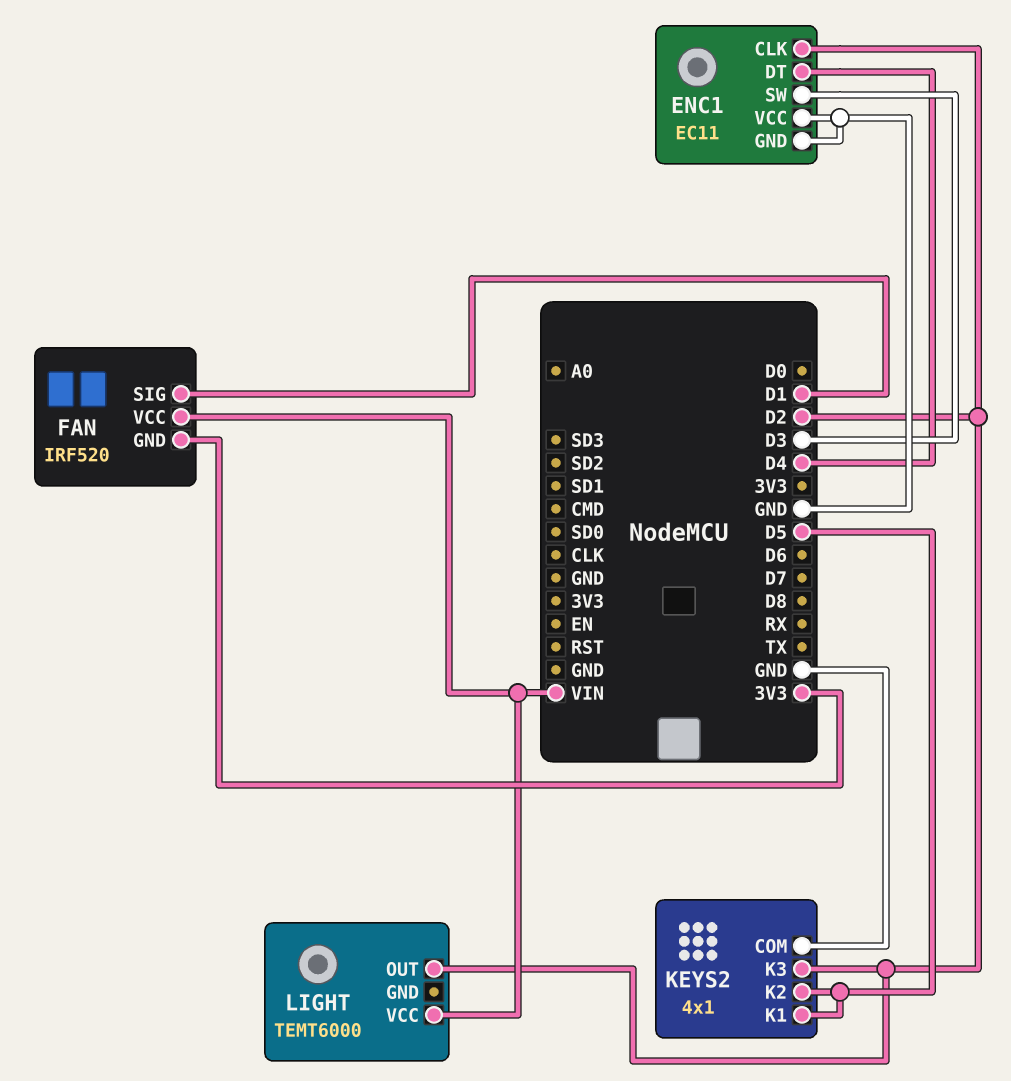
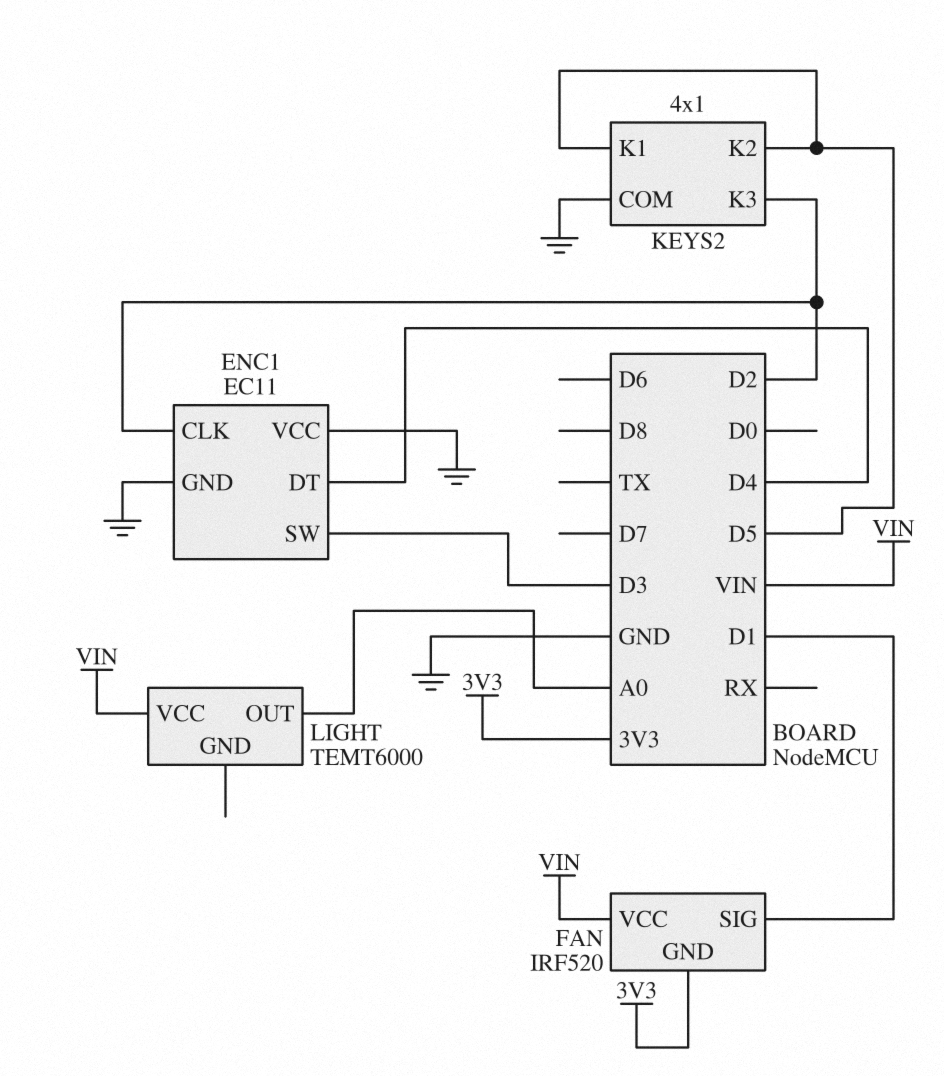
LIGHT pin OUT: D2 -> A0

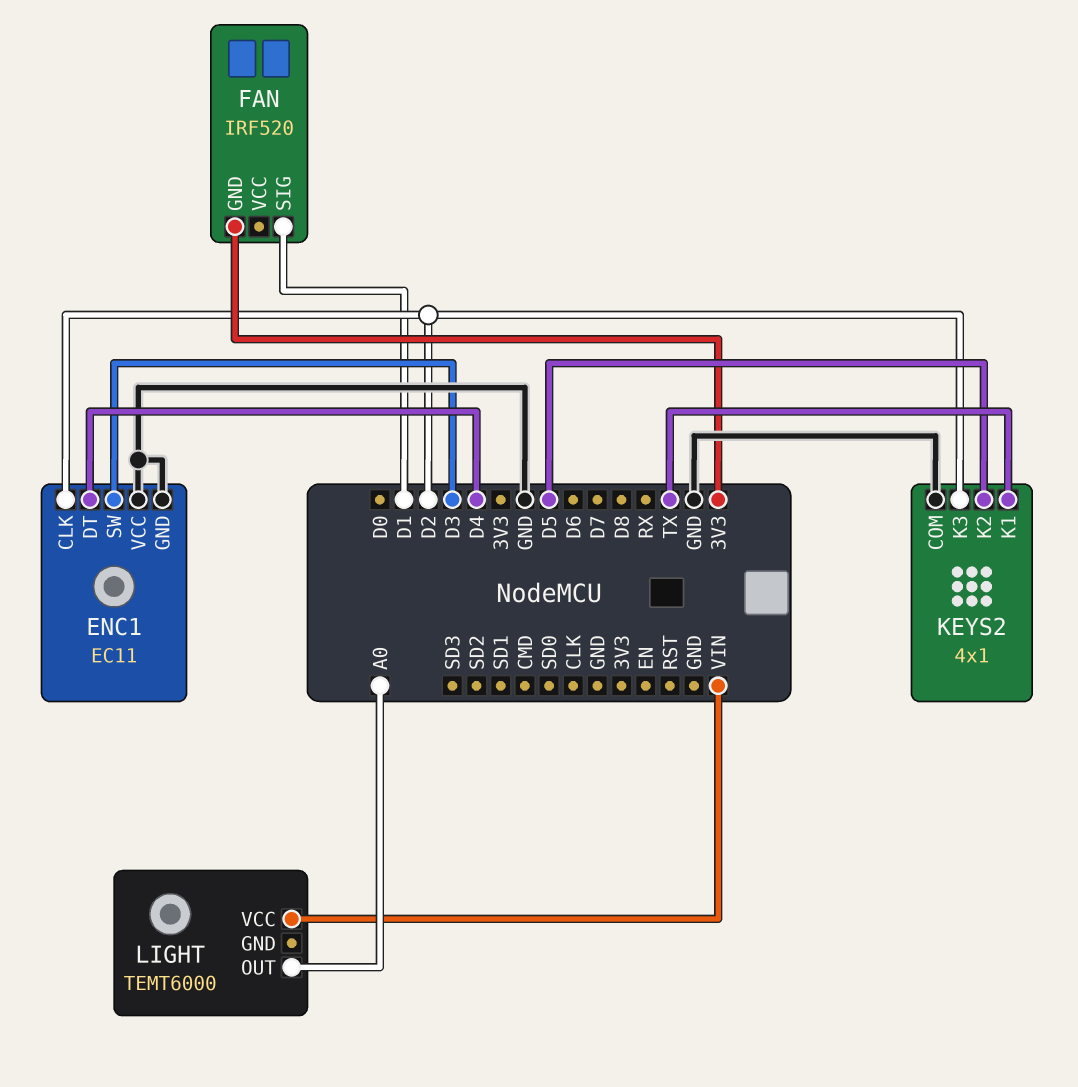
FAN pin VCC: VIN -> none
KEYS2 pin K1: D5 -> TX

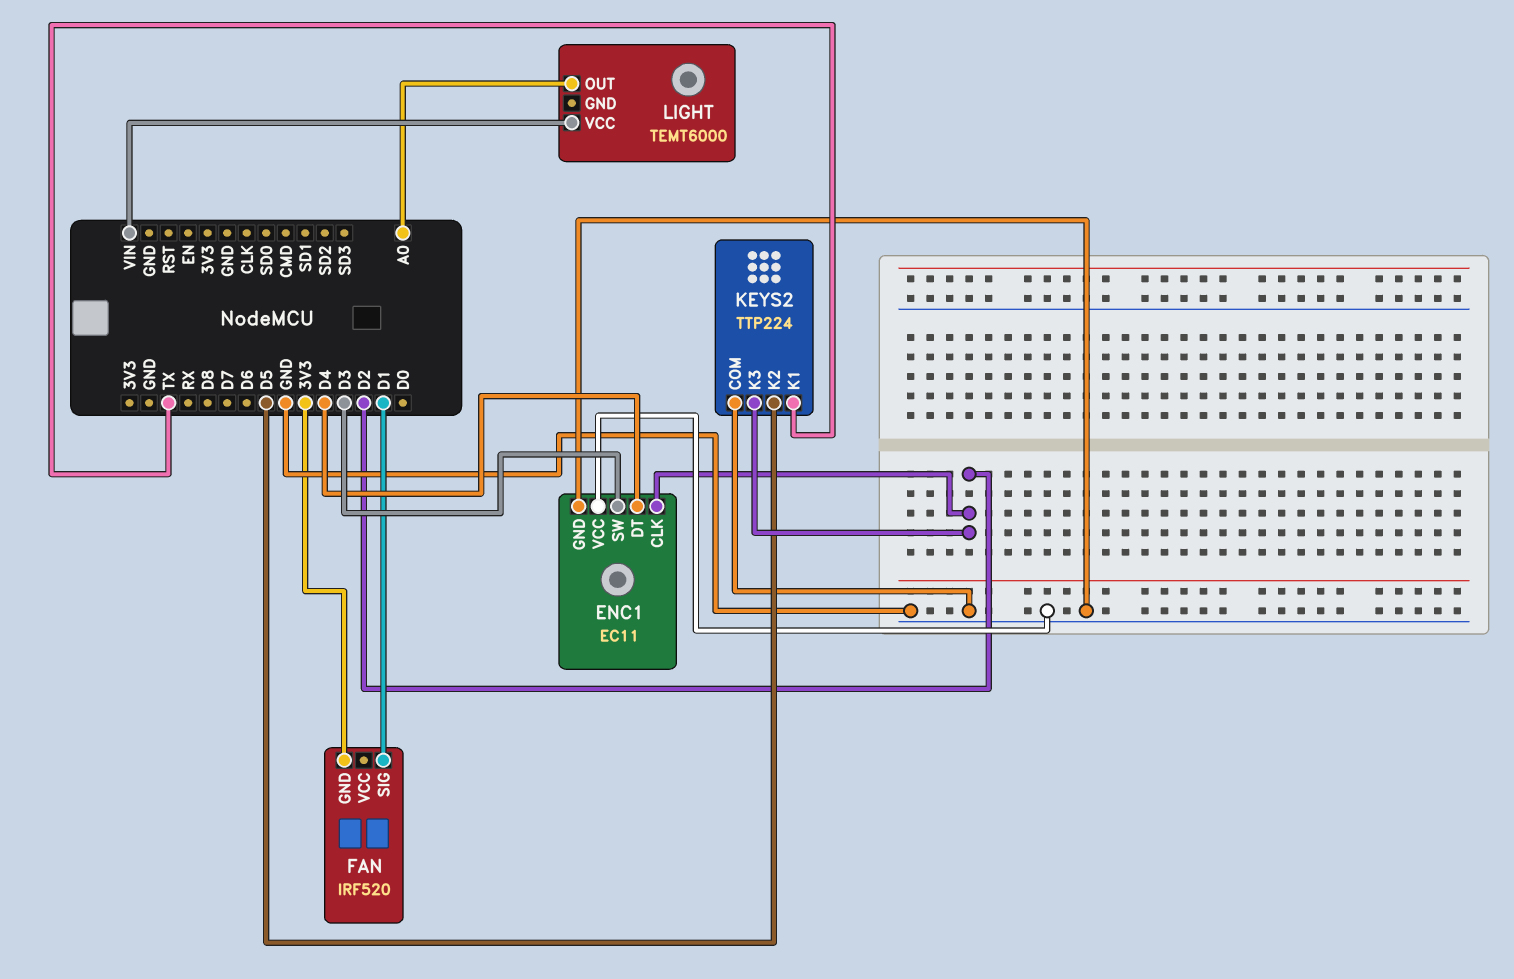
KEYS2: 4x1 -> TTP224

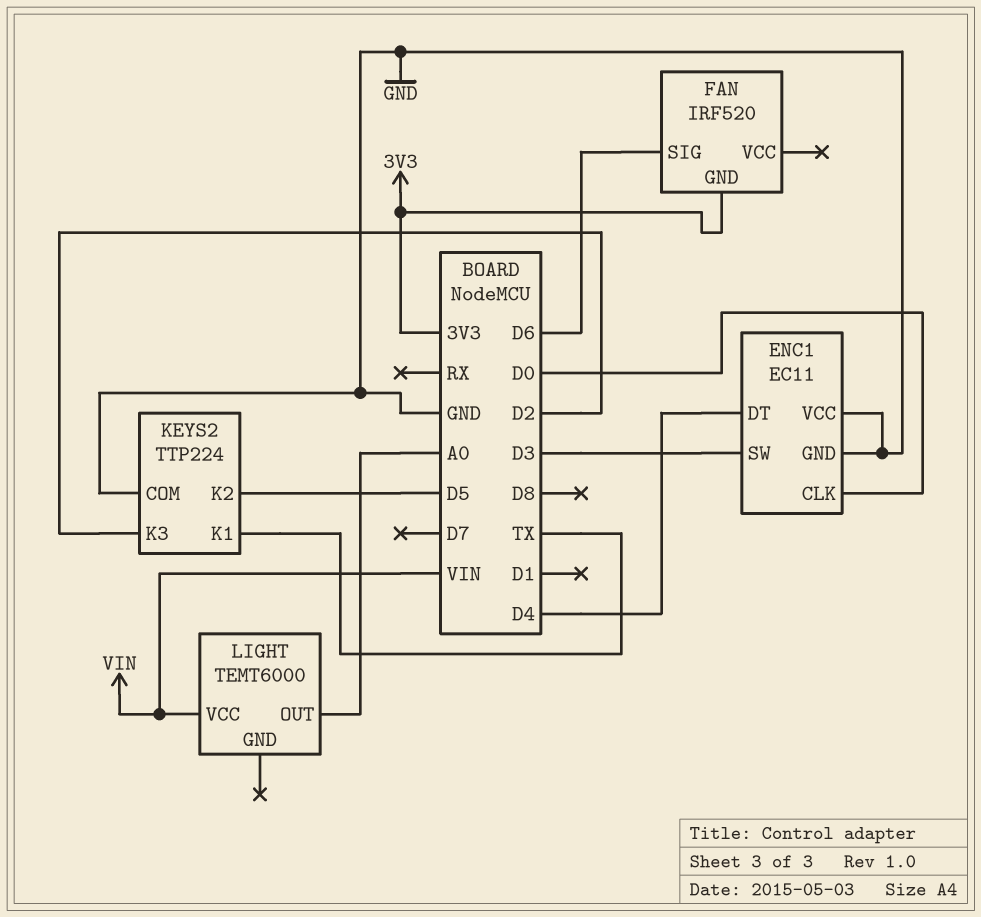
ENC1 pin CLK: D2 -> D0
FAN pin SIG: D1 -> D6

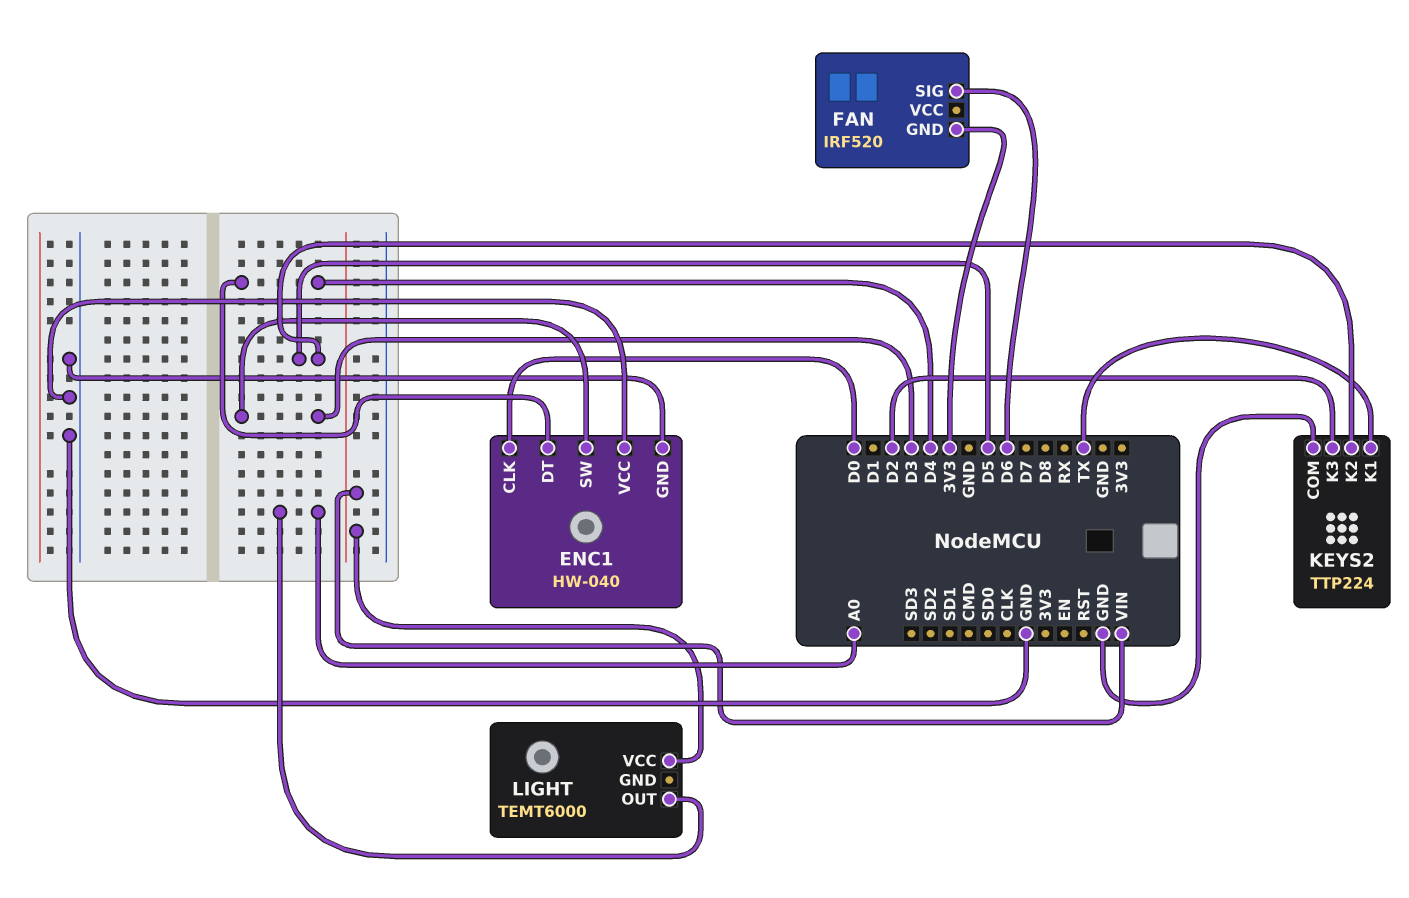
ENC1: EC11 -> HW-040

